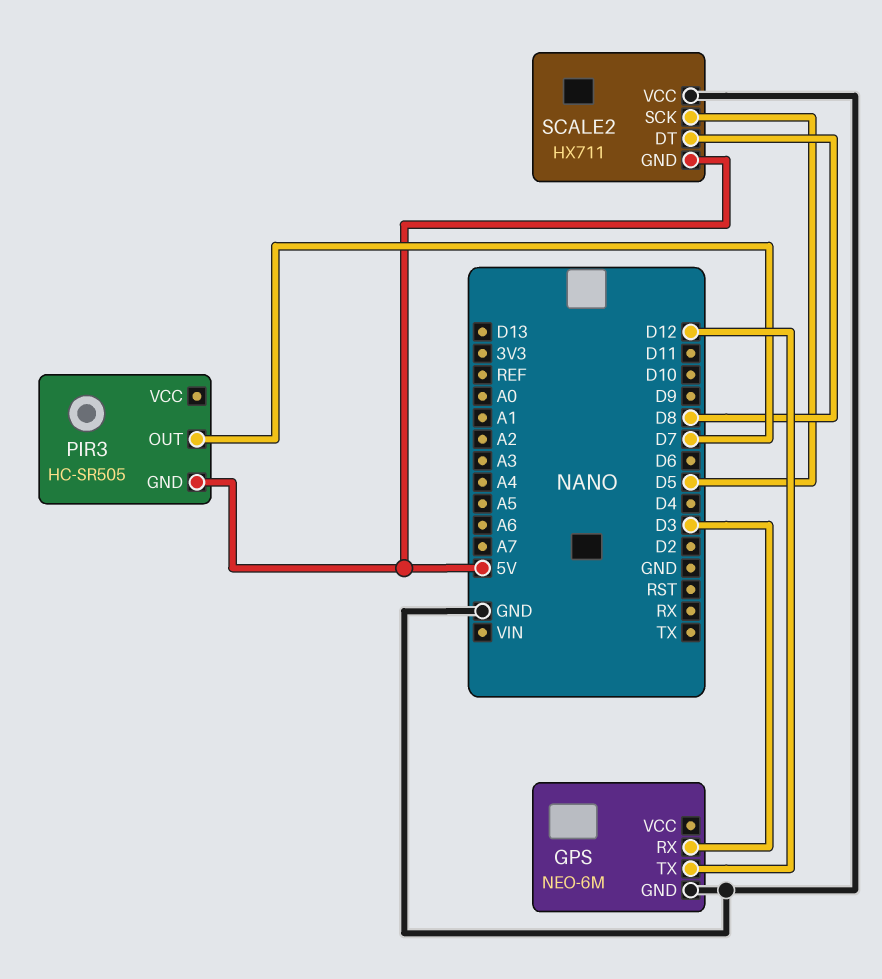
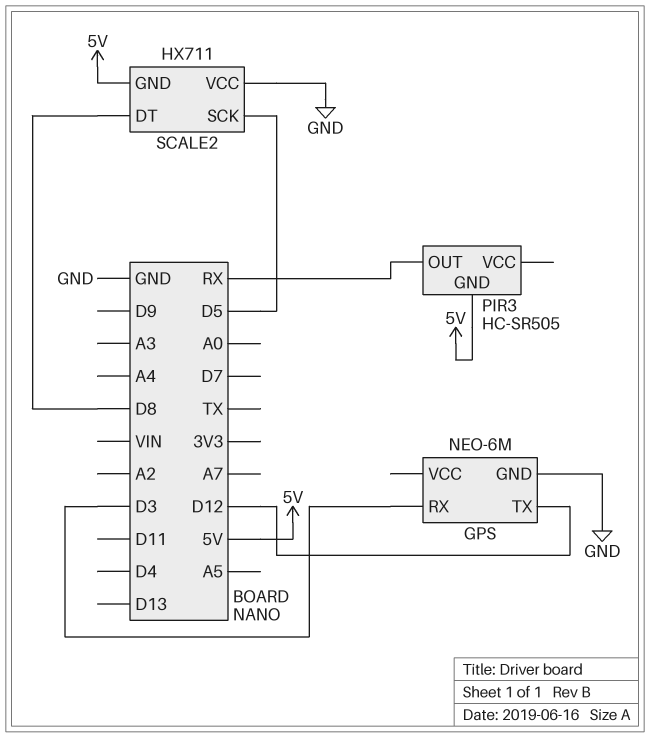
PIR3 pin OUT: D7 -> RX

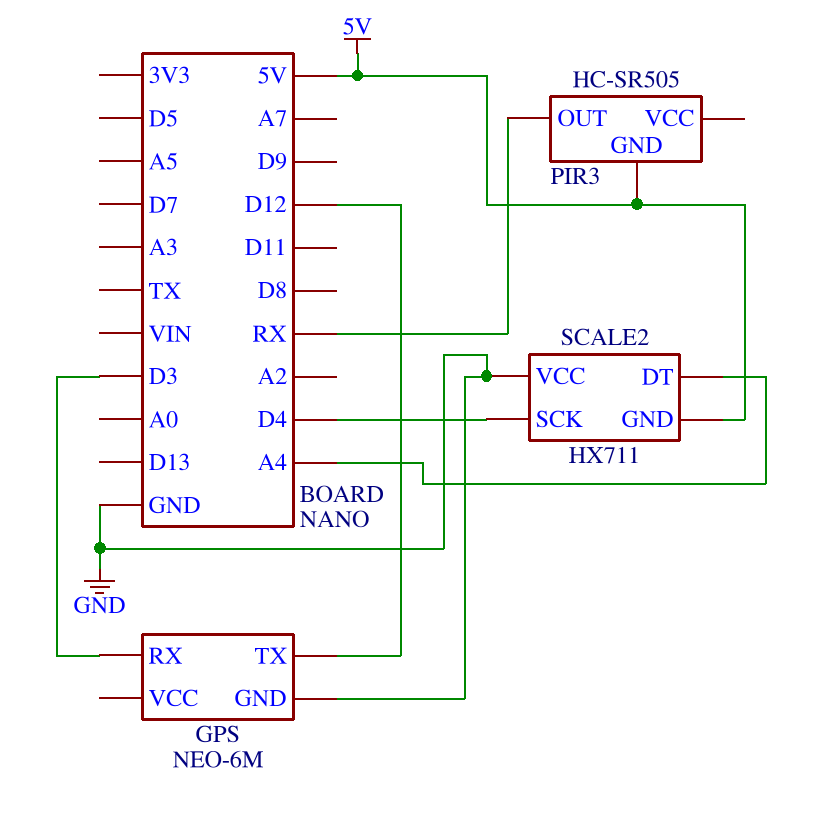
SCALE2 pin DT: D8 -> A4
SCALE2 pin SCK: D5 -> D4

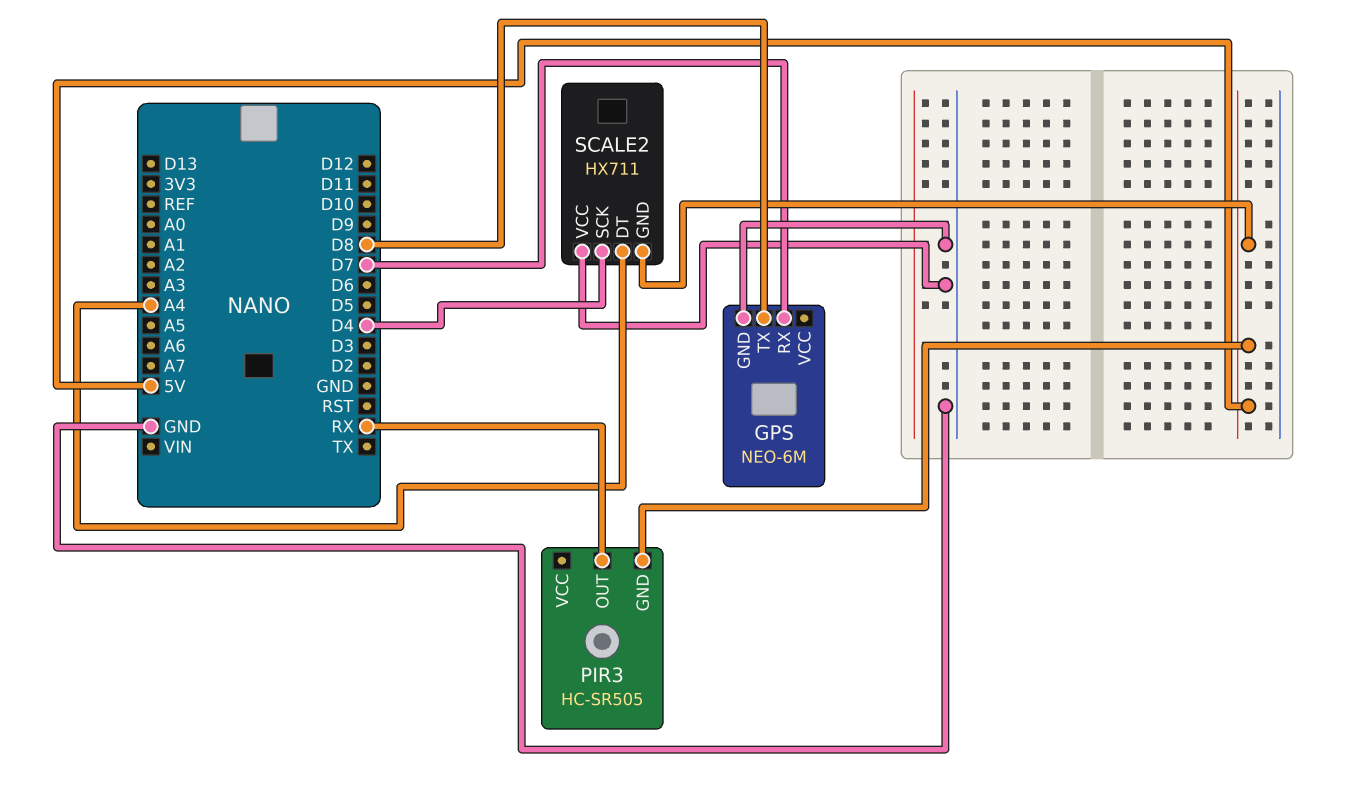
GPS pin RX: D3 -> D7
GPS pin TX: D12 -> D8

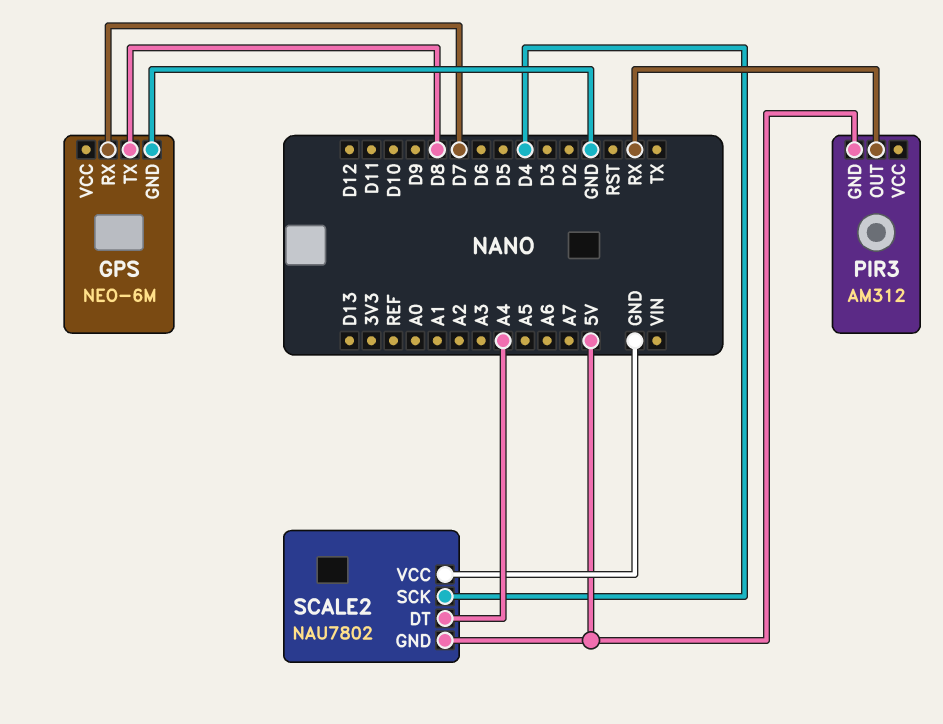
PIR3: HC-SR505 -> AM312
SCALE2: HX711 -> NAU7802

